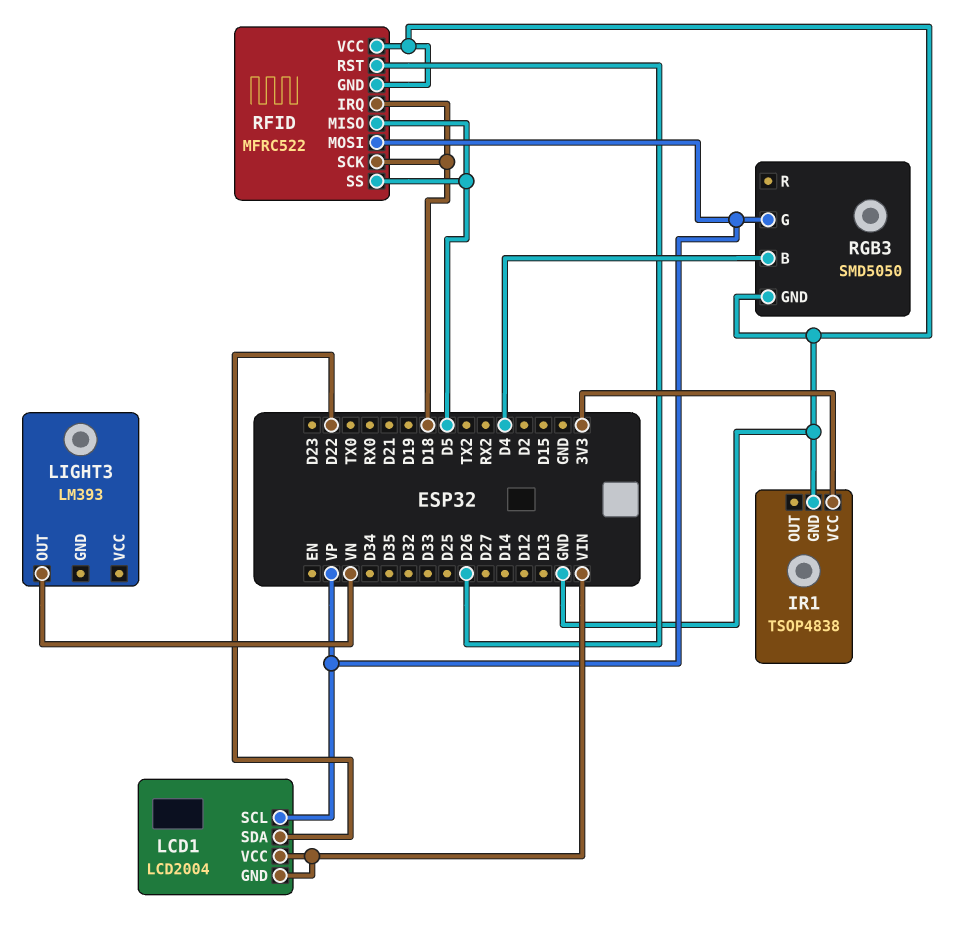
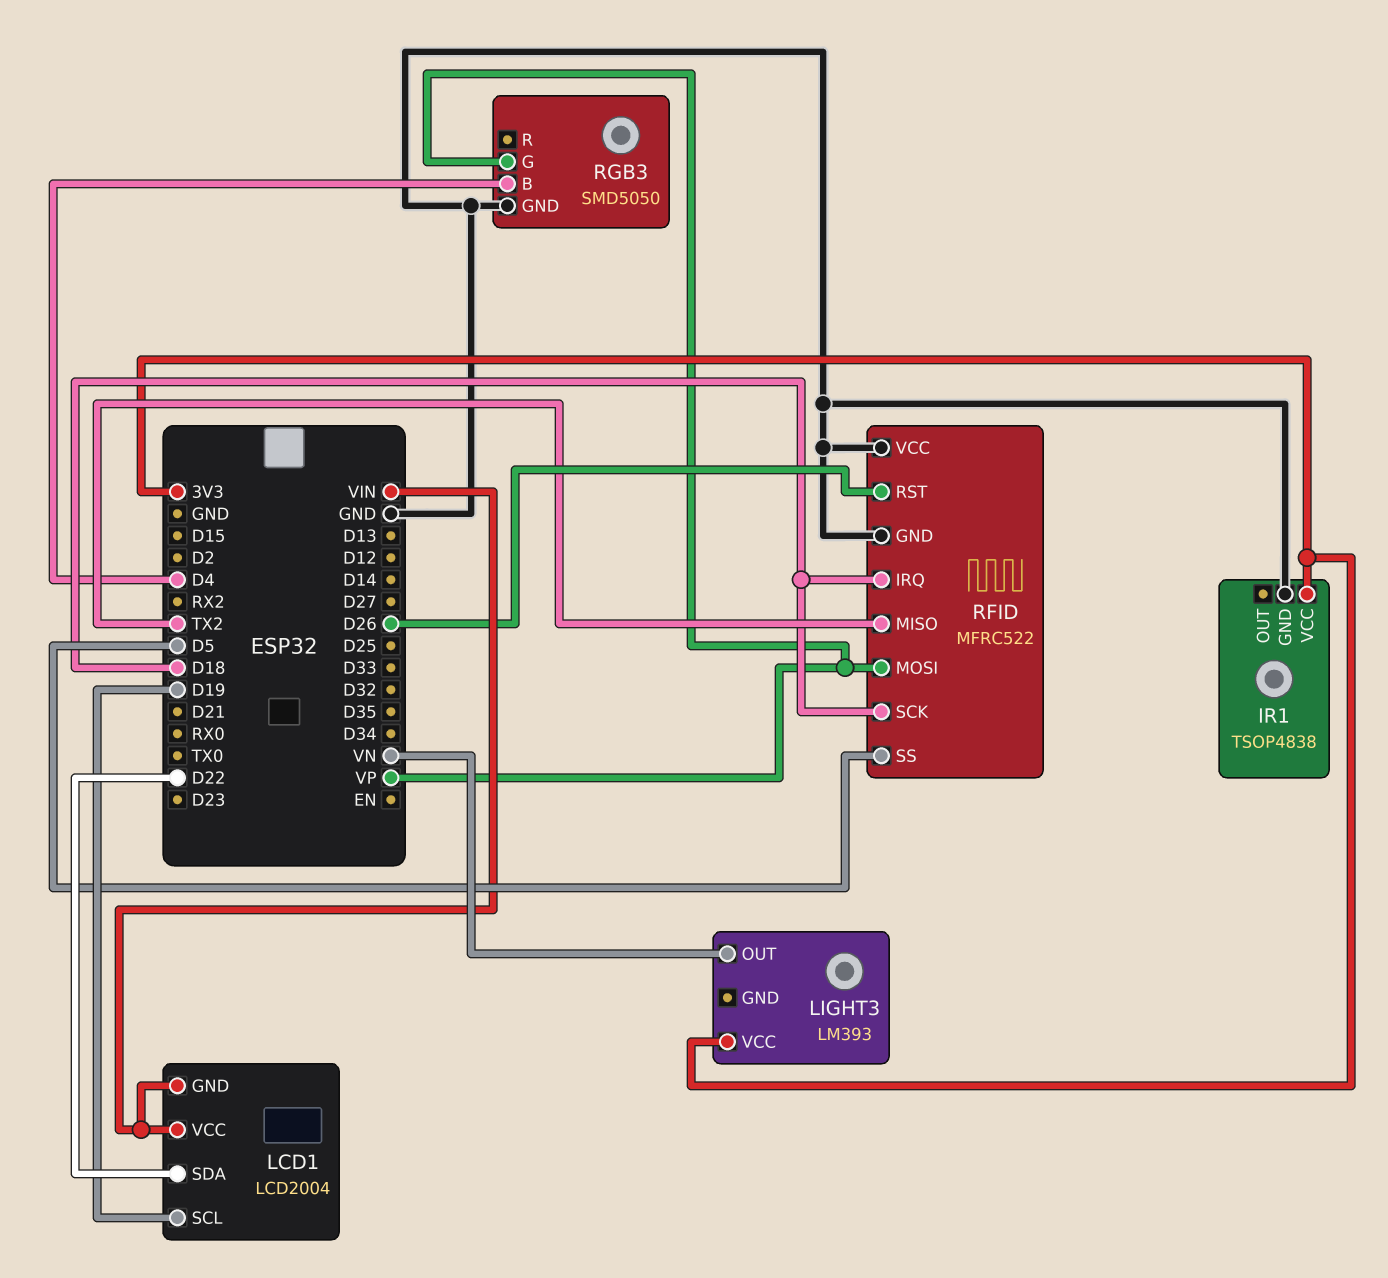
LCD1 pin SCL: VP -> D19
LIGHT3 pin VCC: none -> 3V3
RFID pin MISO: D5 -> TX2

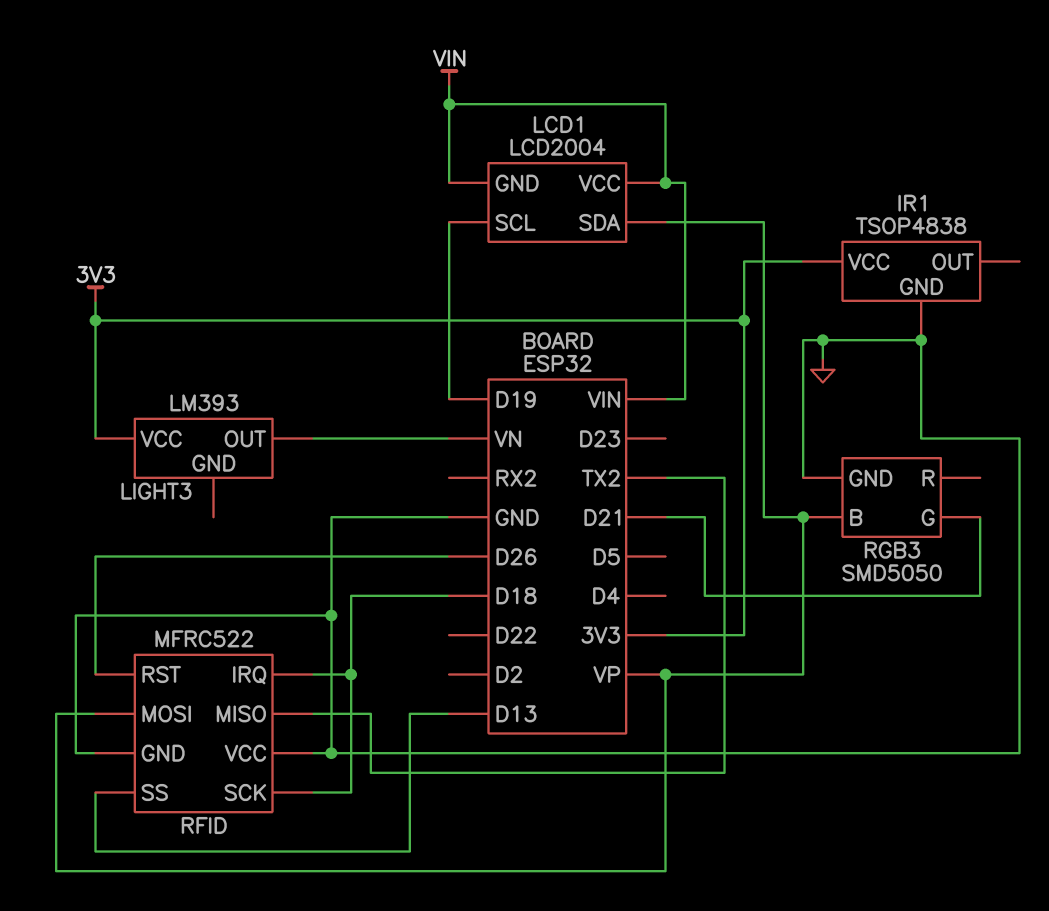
LCD1 pin SDA: D22 -> VP
RFID pin SS: D5 -> D13
RGB3 pin B: D4 -> VP
RGB3 pin G: VP -> D21

